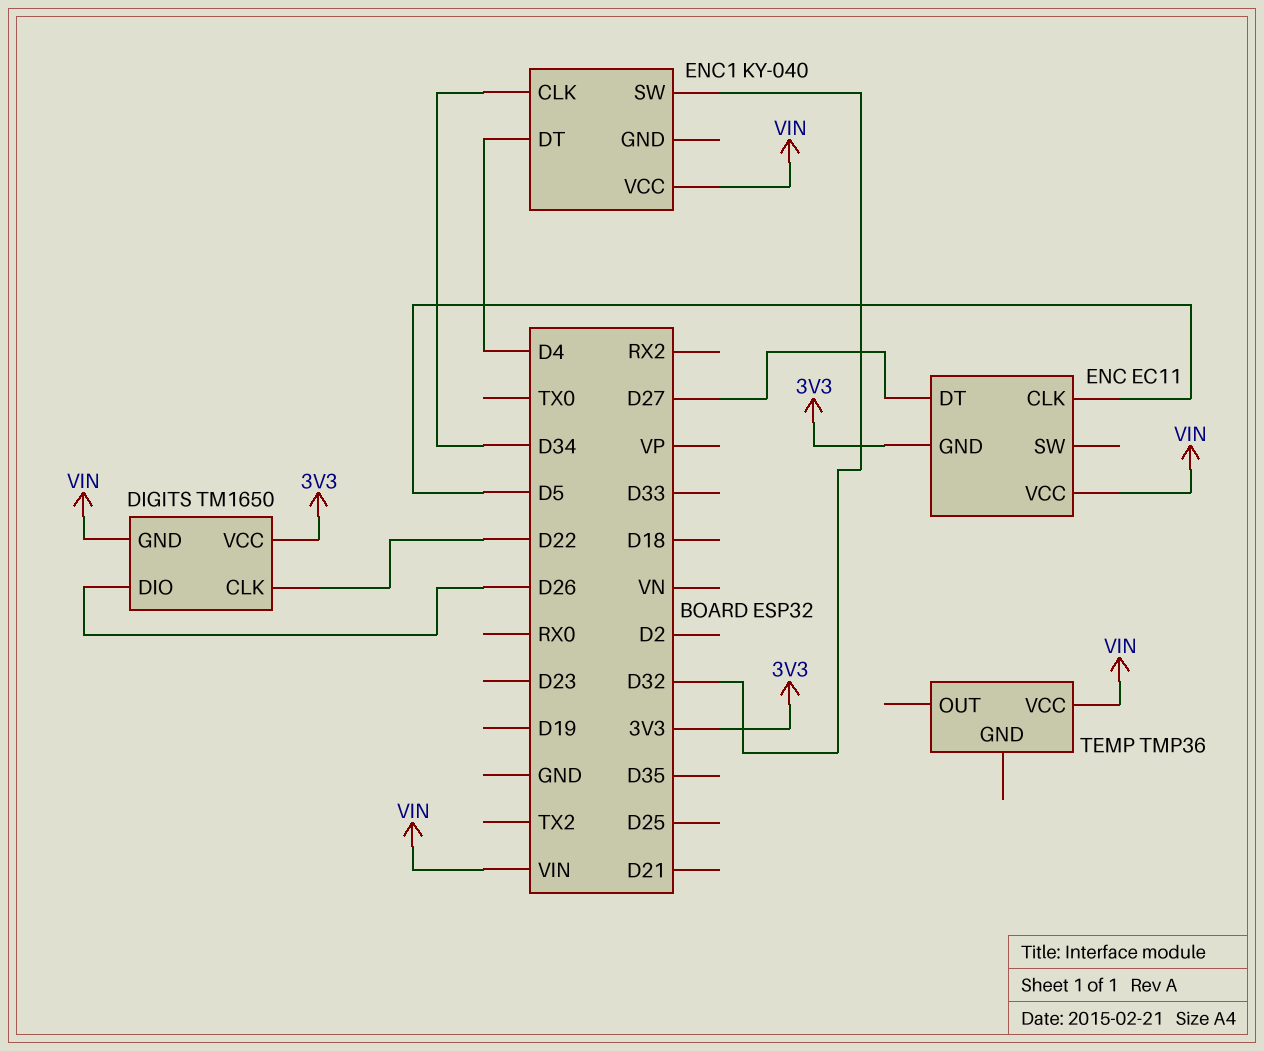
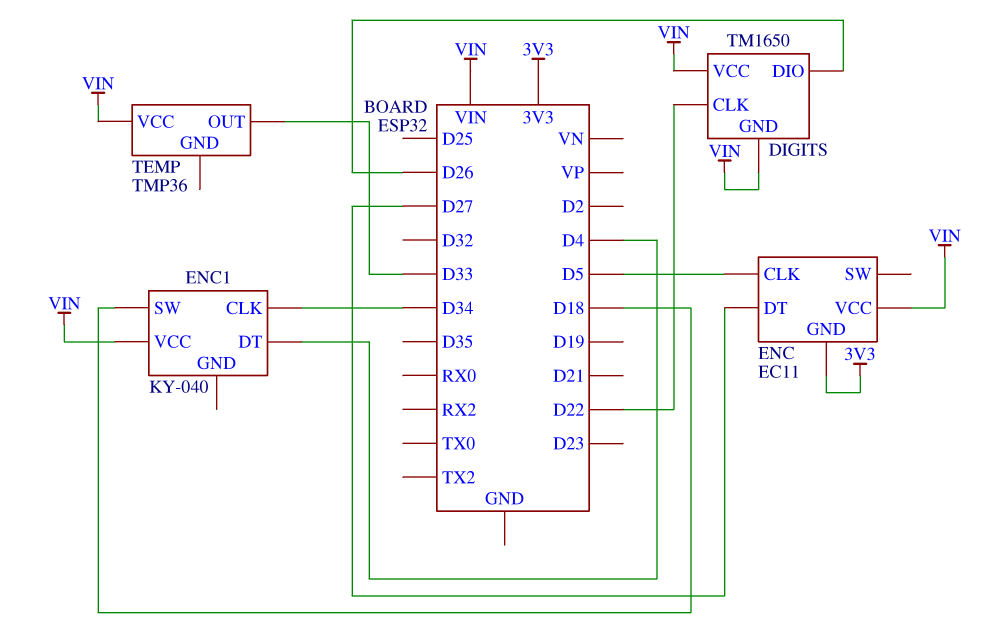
DIGITS pin VCC: 3V3 -> VIN
ENC1 pin SW: D32 -> D18
TEMP pin OUT: none -> D33

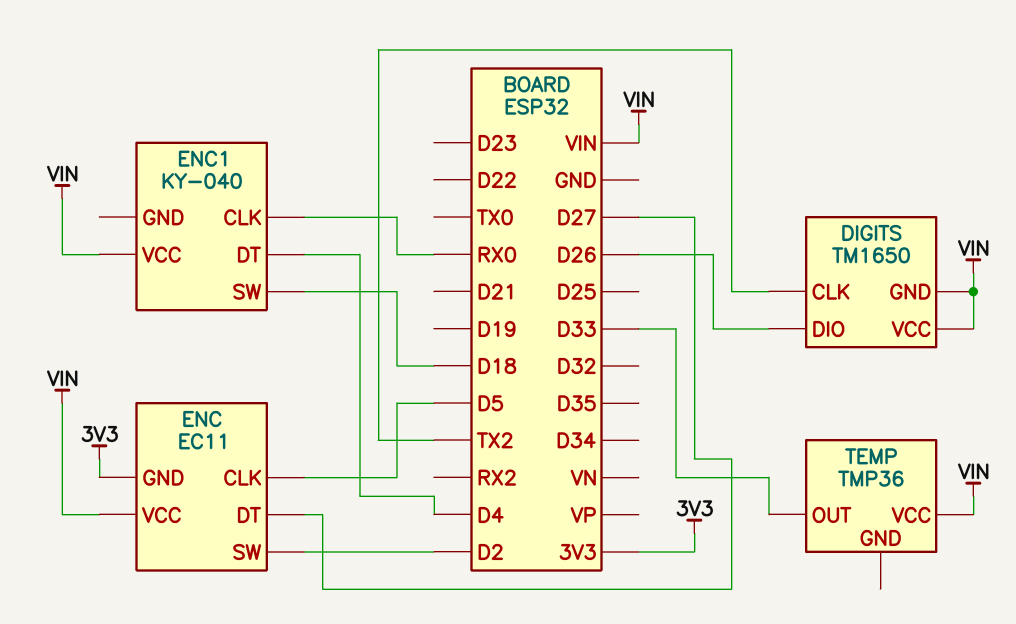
DIGITS pin CLK: D22 -> TX2
ENC pin SW: none -> D2
ENC1 pin CLK: D34 -> RX0

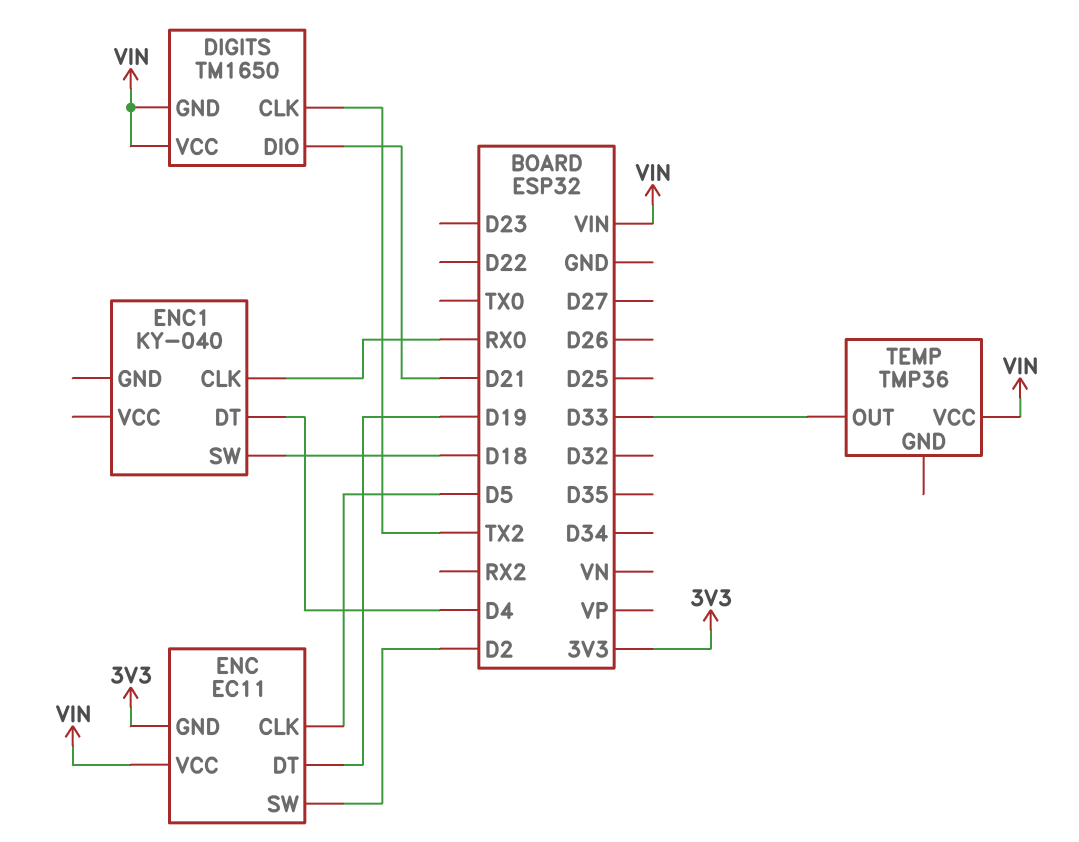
DIGITS pin DIO: D26 -> D21
ENC pin DT: D27 -> D19
ENC1 pin VCC: VIN -> none

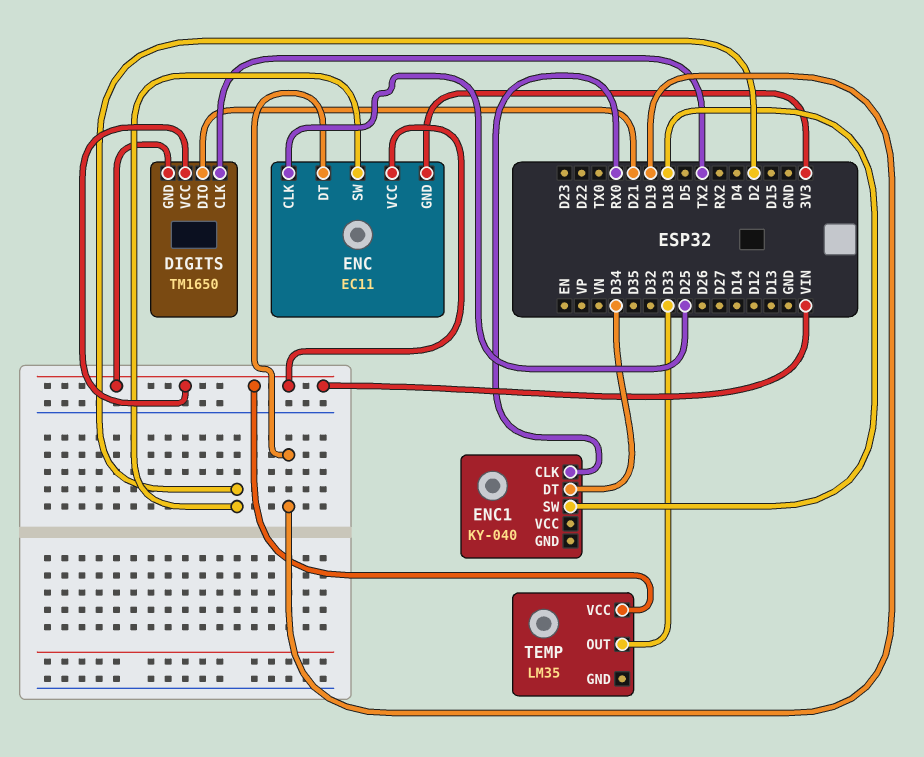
ENC pin CLK: D5 -> D25
ENC1 pin DT: D4 -> D34
TEMP: TMP36 -> LM35

